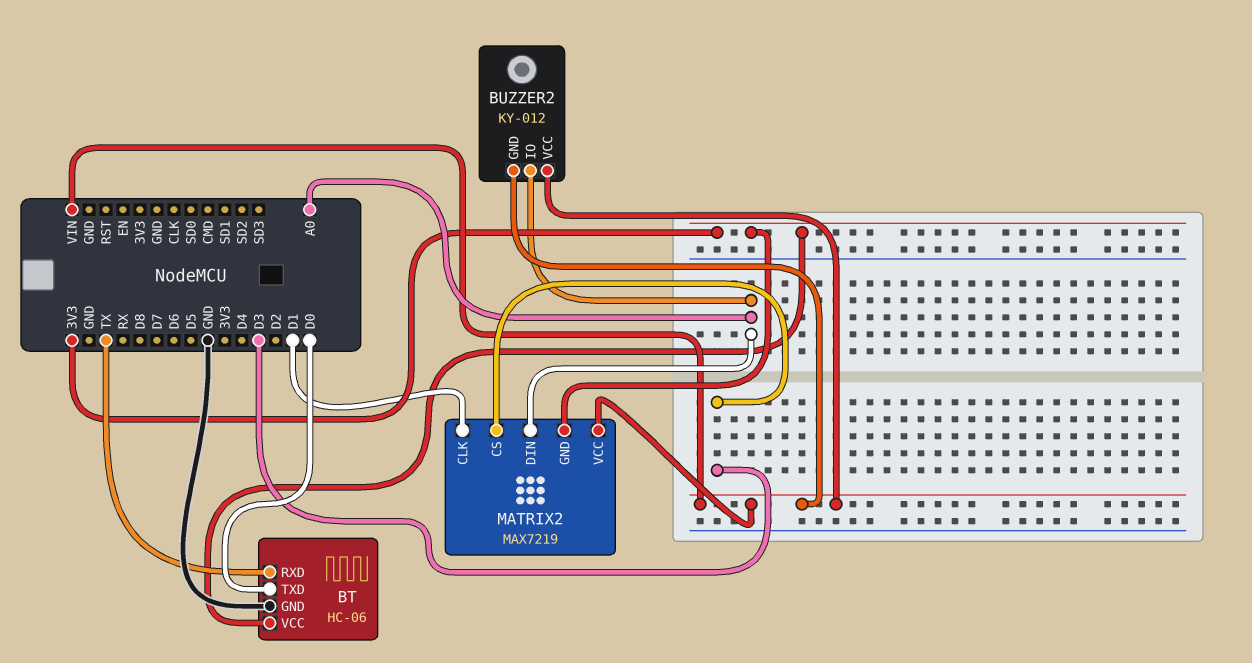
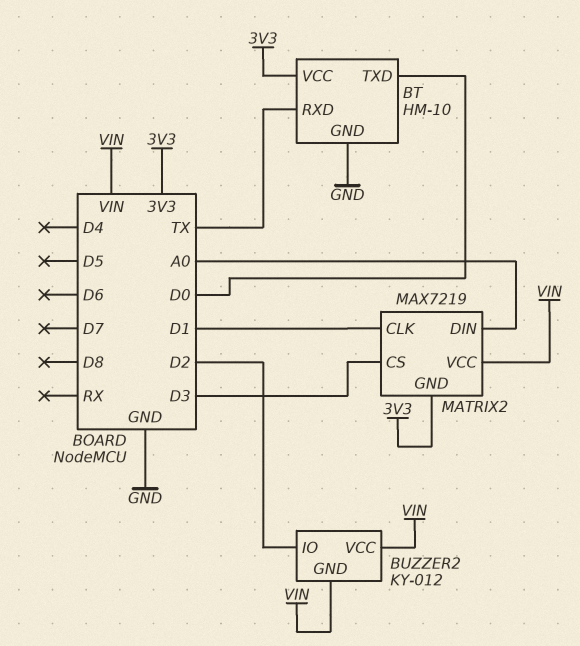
BT: HC-06 -> HM-10
BUZZER2 pin IO: A0 -> D2

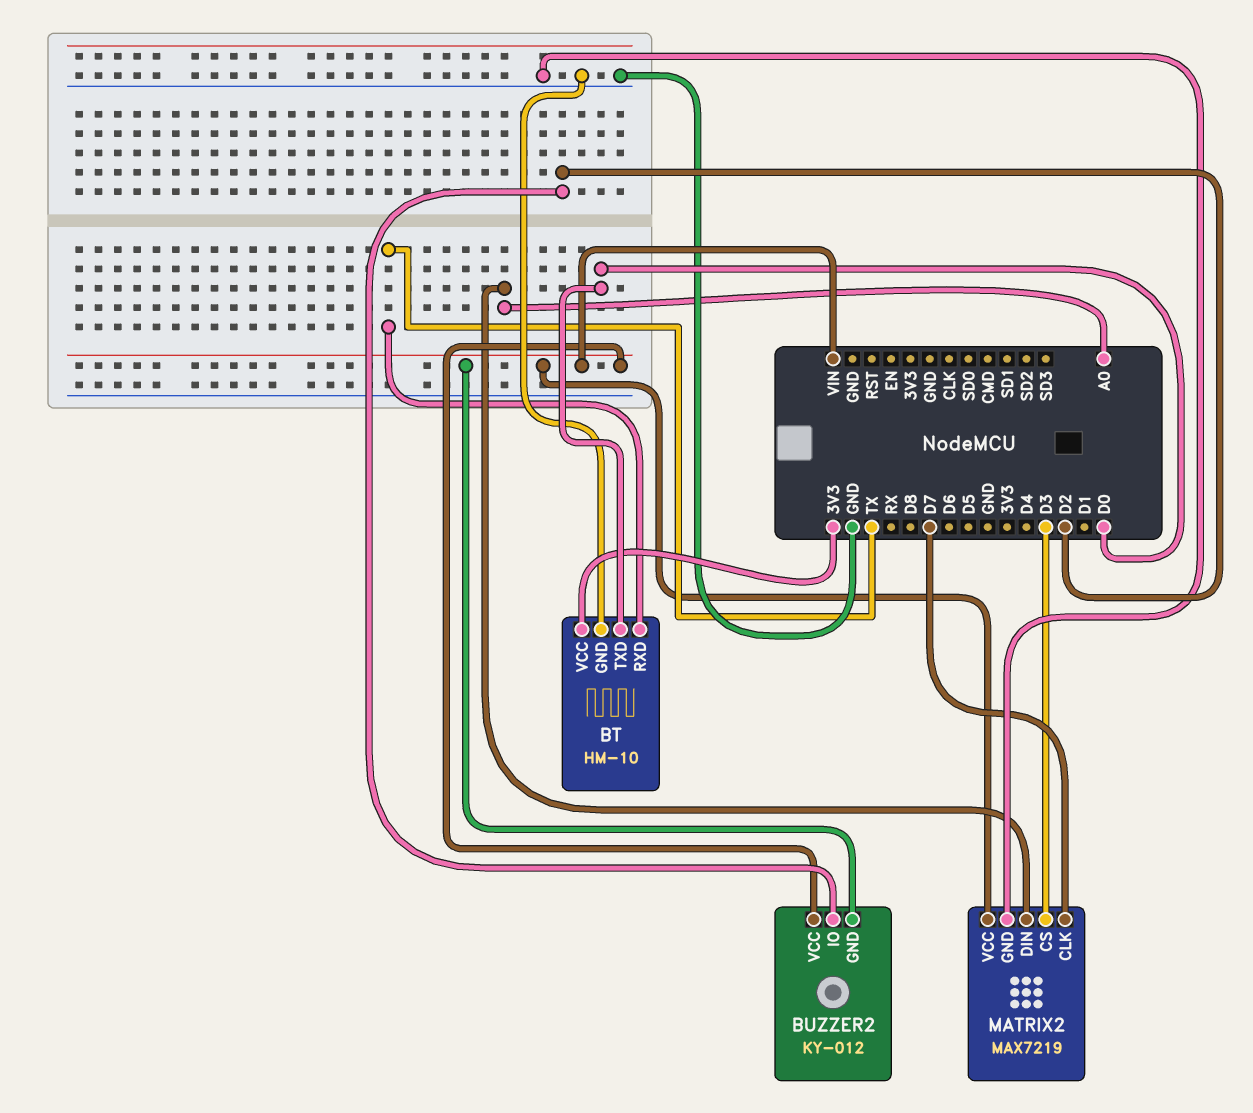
MATRIX2 pin CLK: D1 -> D7
MATRIX2 pin GND: 3V3 -> GND

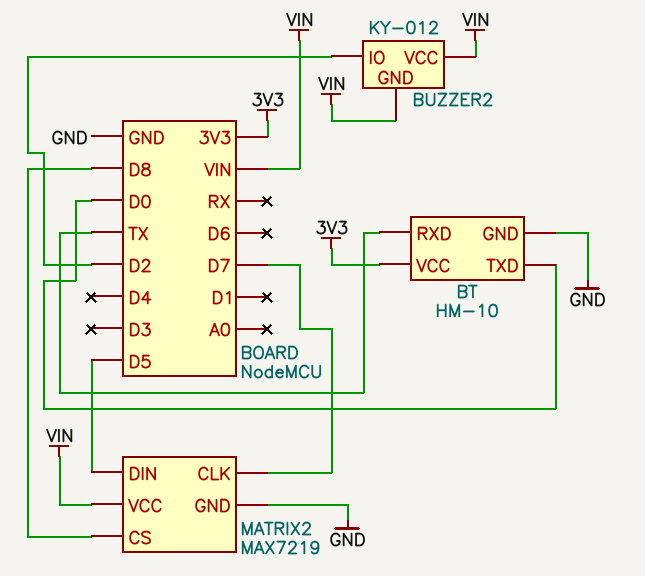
MATRIX2 pin CS: D3 -> D8
MATRIX2 pin DIN: A0 -> D5

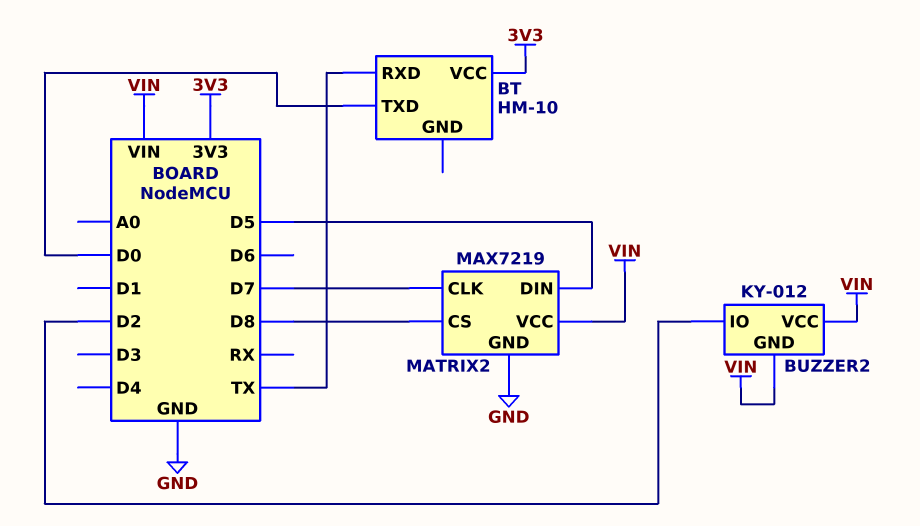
BT pin GND: GND -> none

